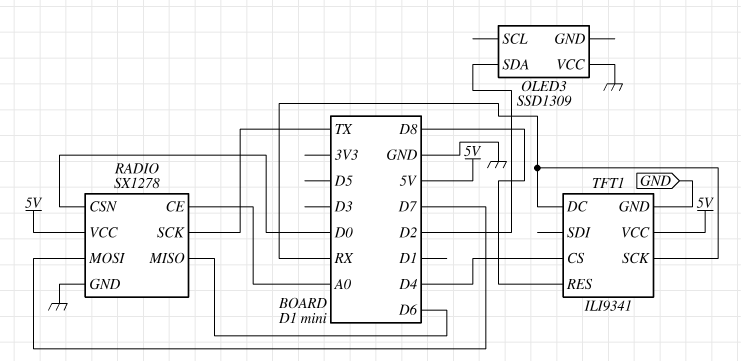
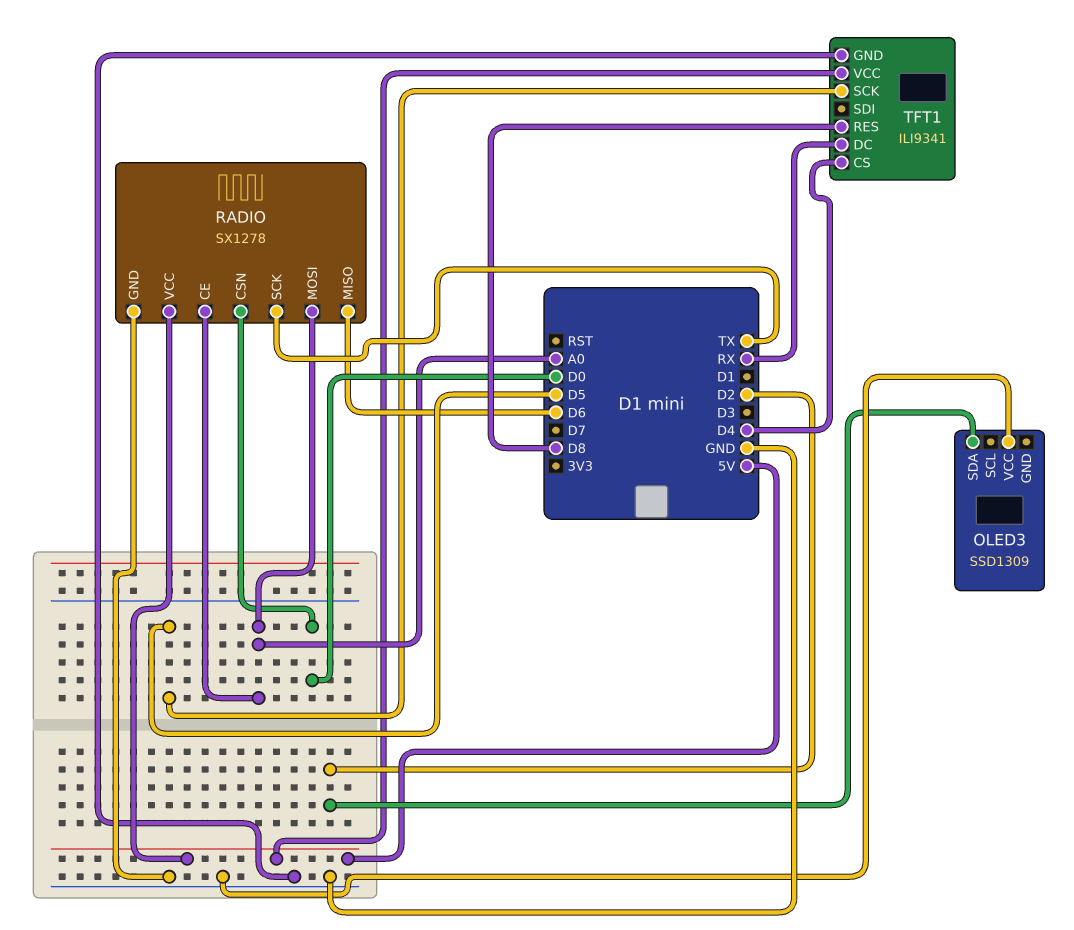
RADIO pin MOSI: D7 -> A0
TFT1 pin SCK: RX -> D5

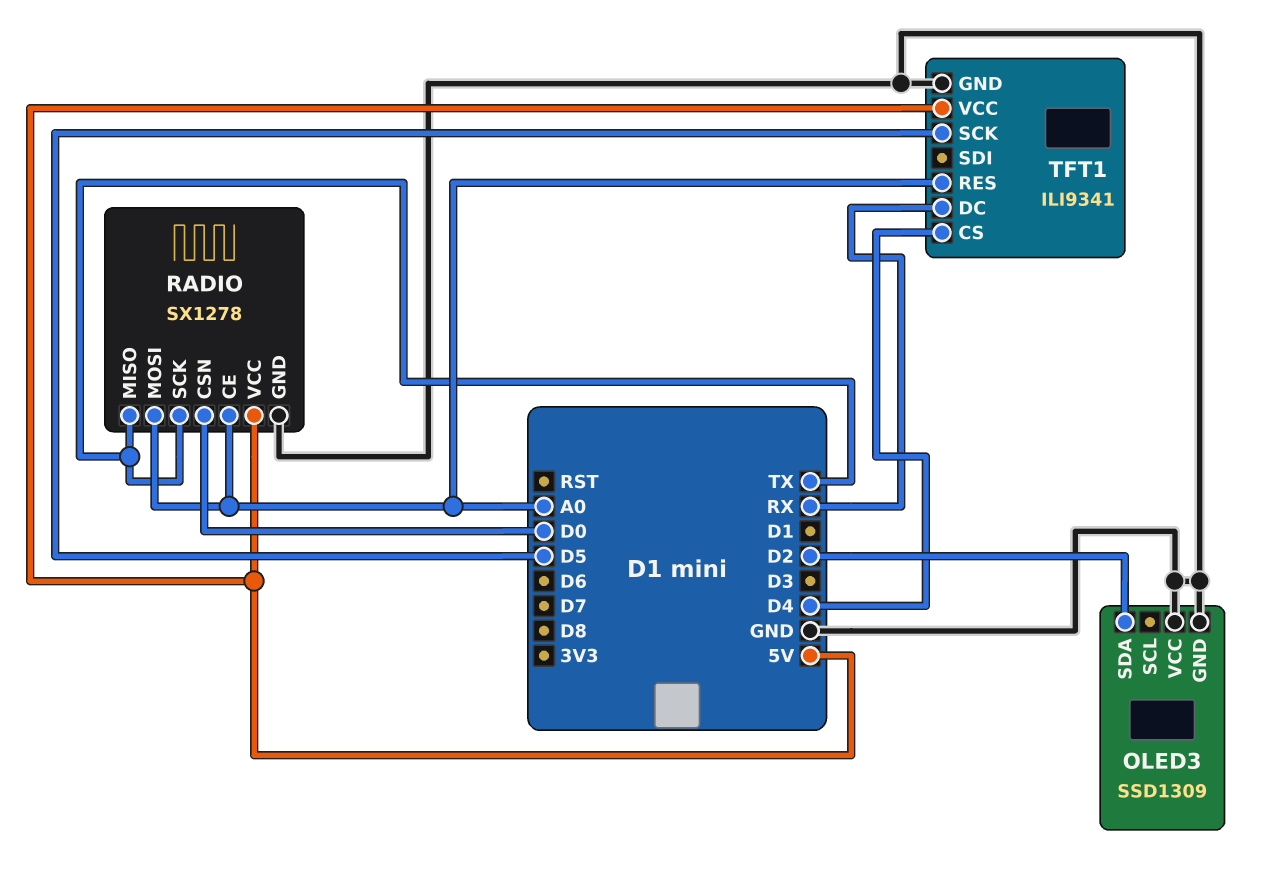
OLED3 pin GND: none -> GND
RADIO pin MISO: D6 -> TX
TFT1 pin RES: D8 -> A0

